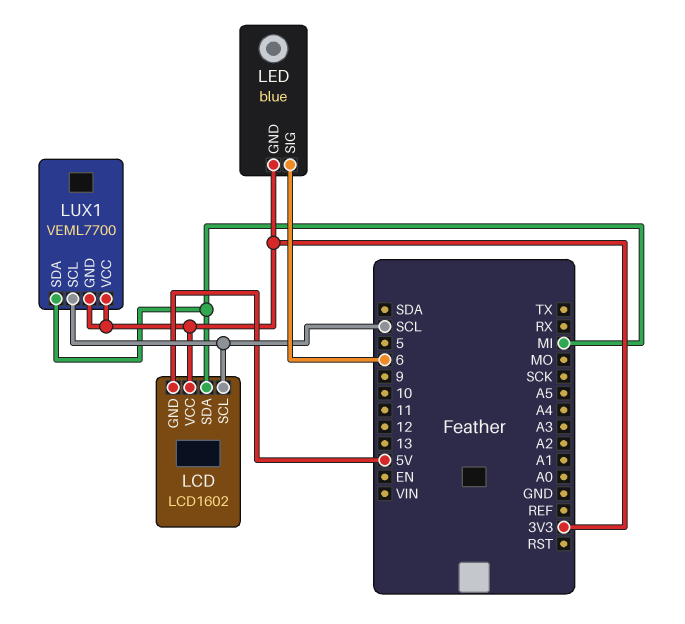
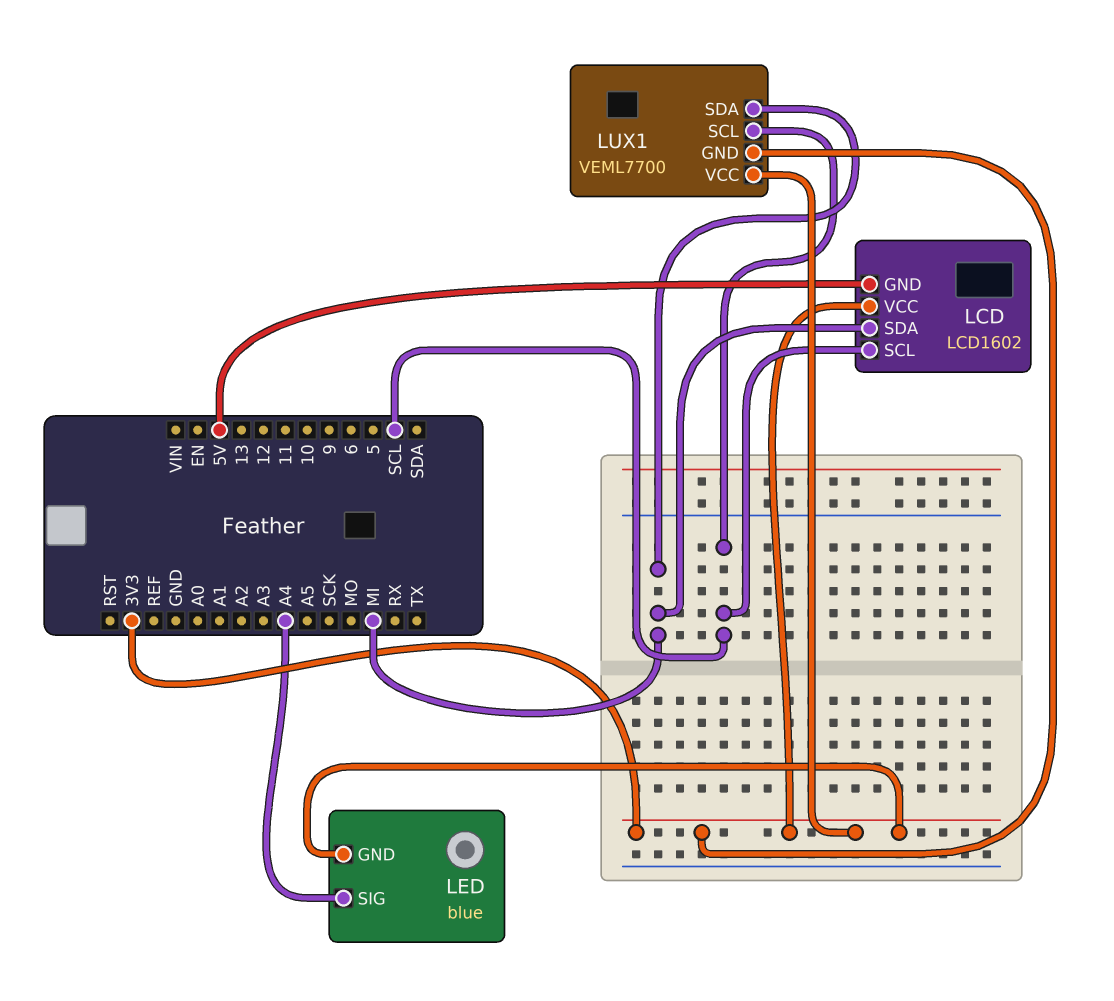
LED pin SIG: 6 -> A4

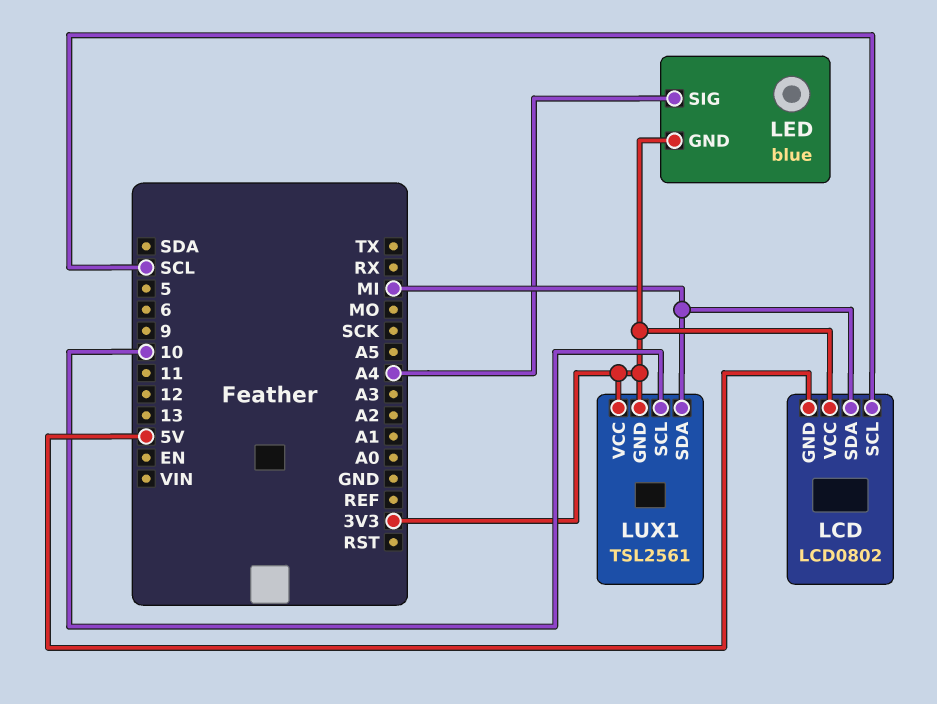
LCD: LCD1602 -> LCD0802
LUX1: VEML7700 -> TSL2561
LUX1 pin SCL: SCL -> 10

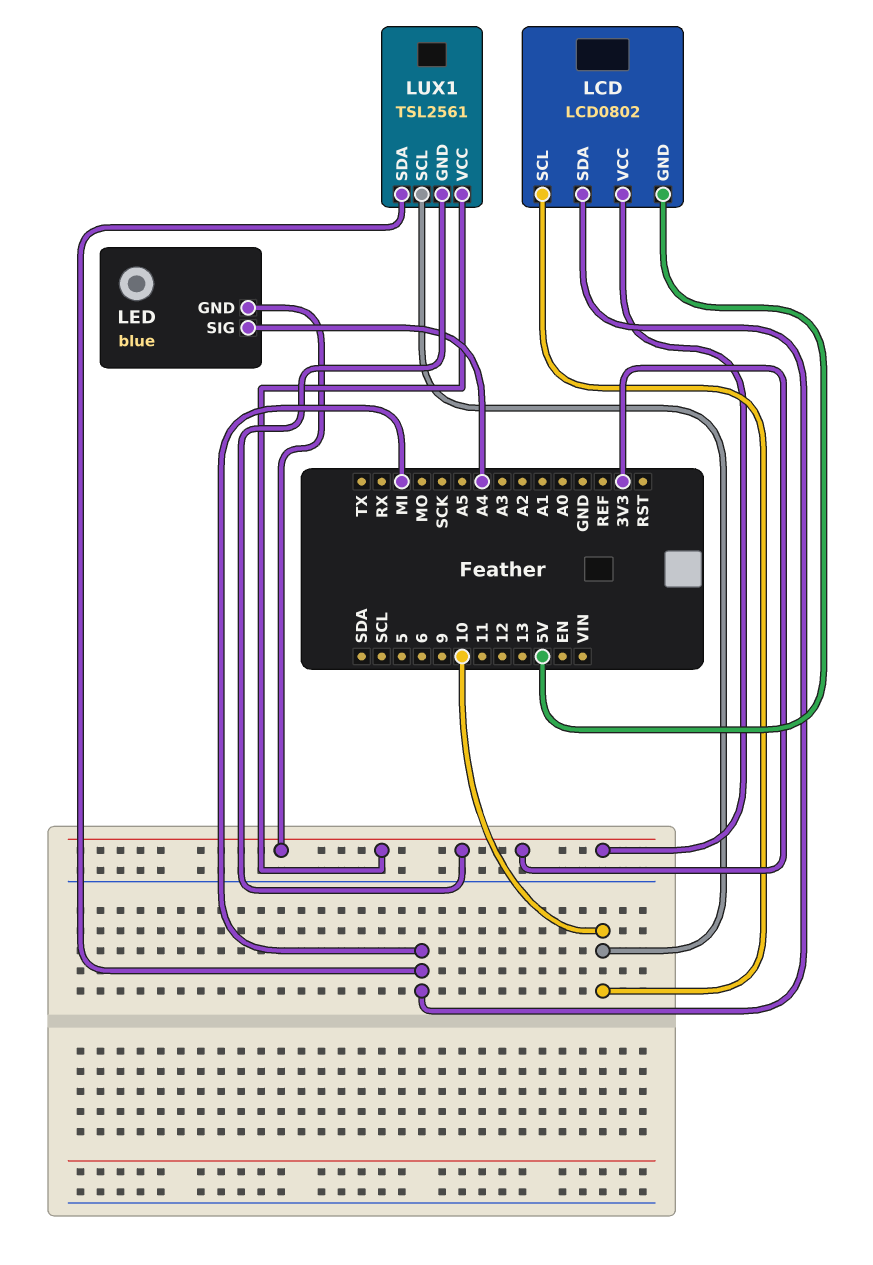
LCD pin SCL: SCL -> 10

